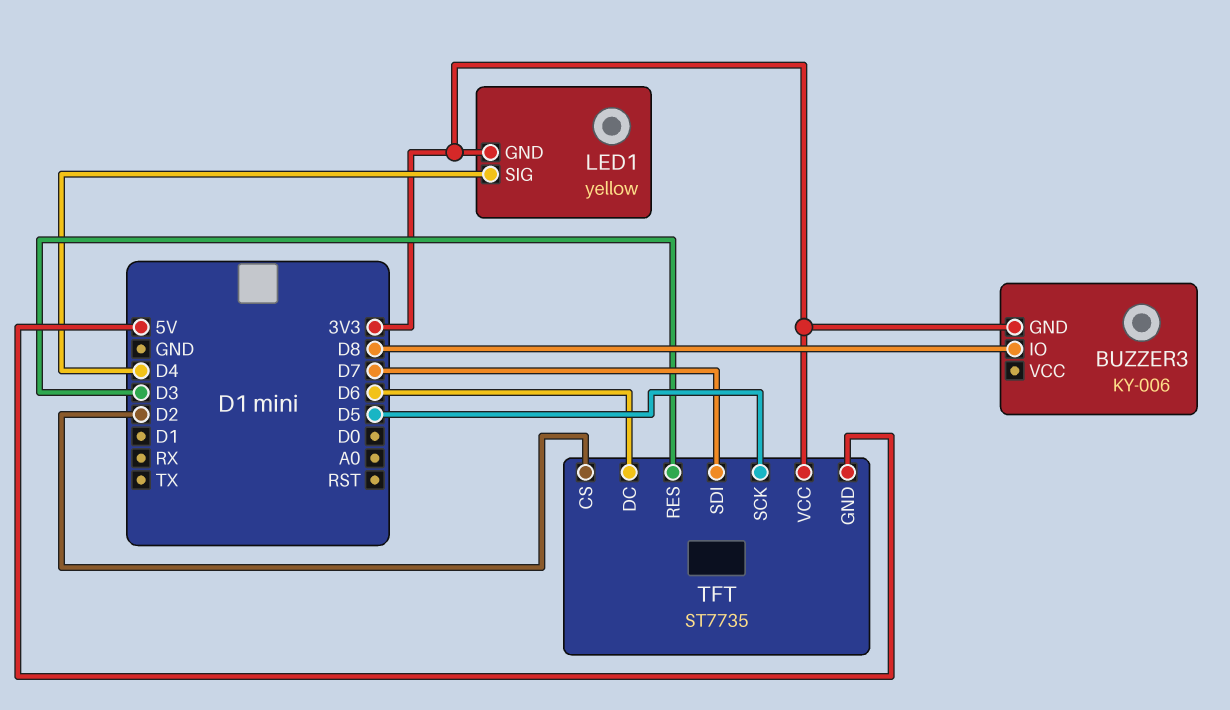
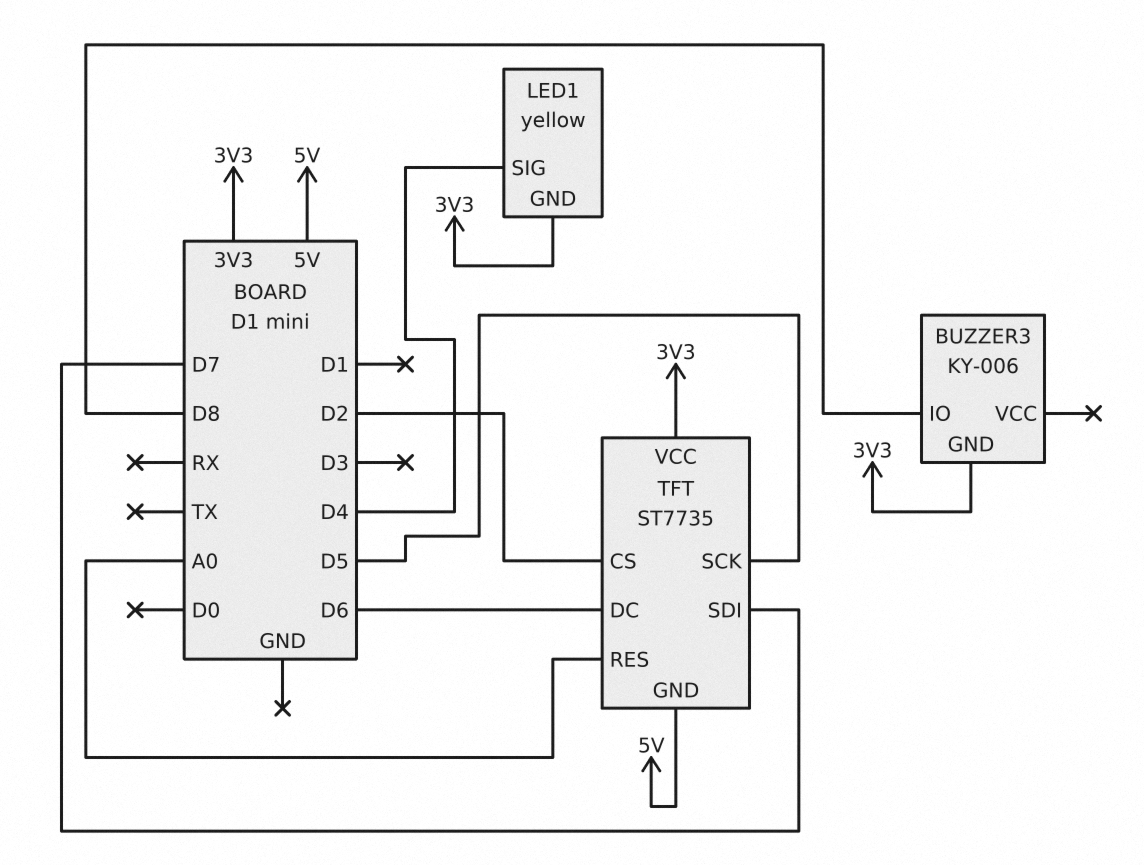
TFT pin RES: D3 -> A0

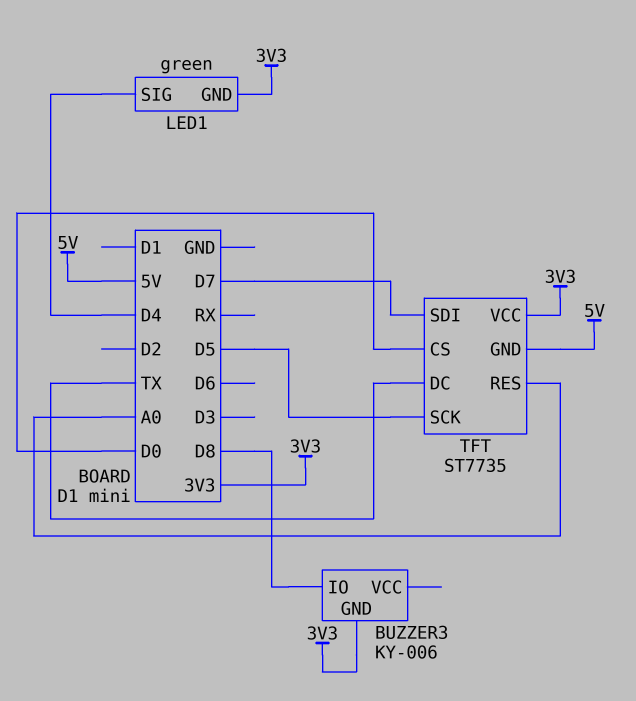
LED1: yellow -> green
TFT pin CS: D2 -> D0
TFT pin DC: D6 -> TX

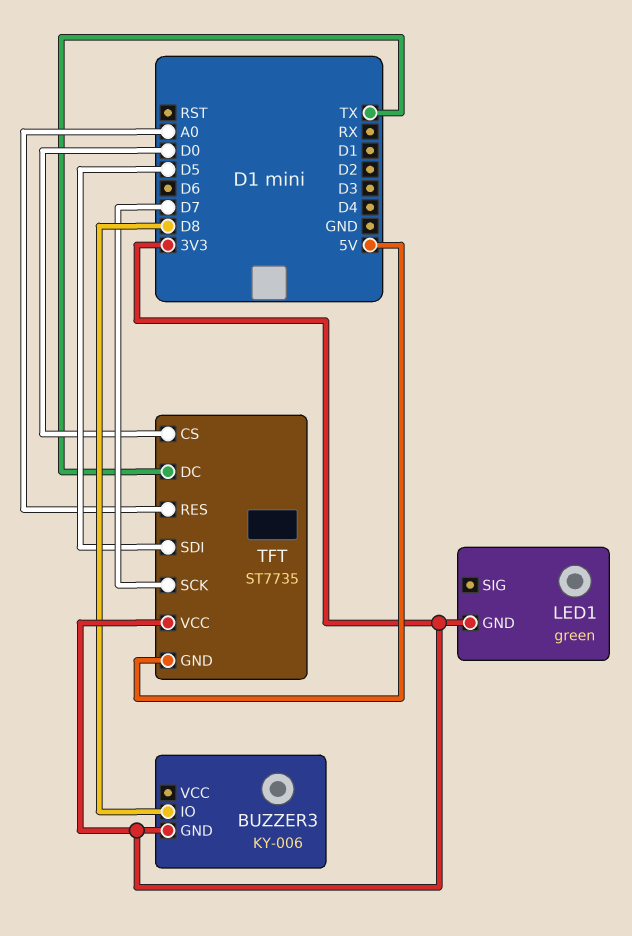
LED1 pin SIG: D4 -> none
TFT pin SCK: D5 -> D7
TFT pin SDI: D7 -> D5

